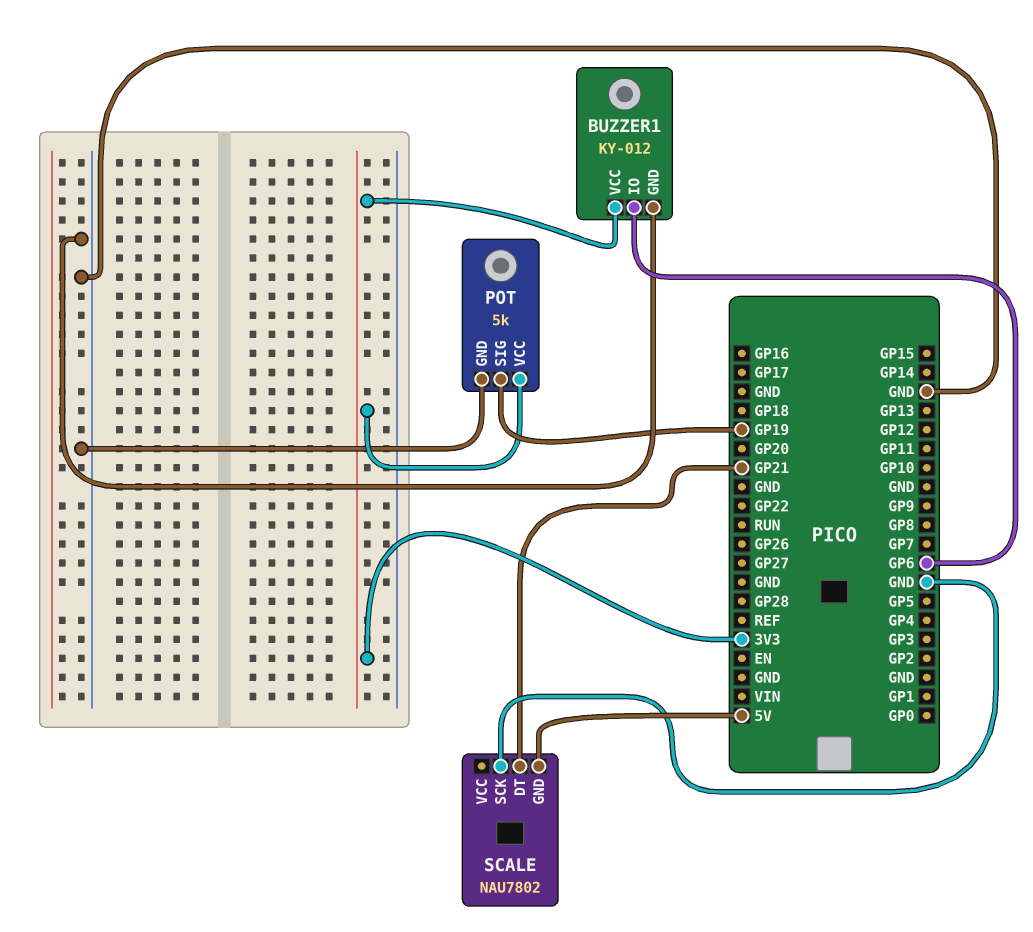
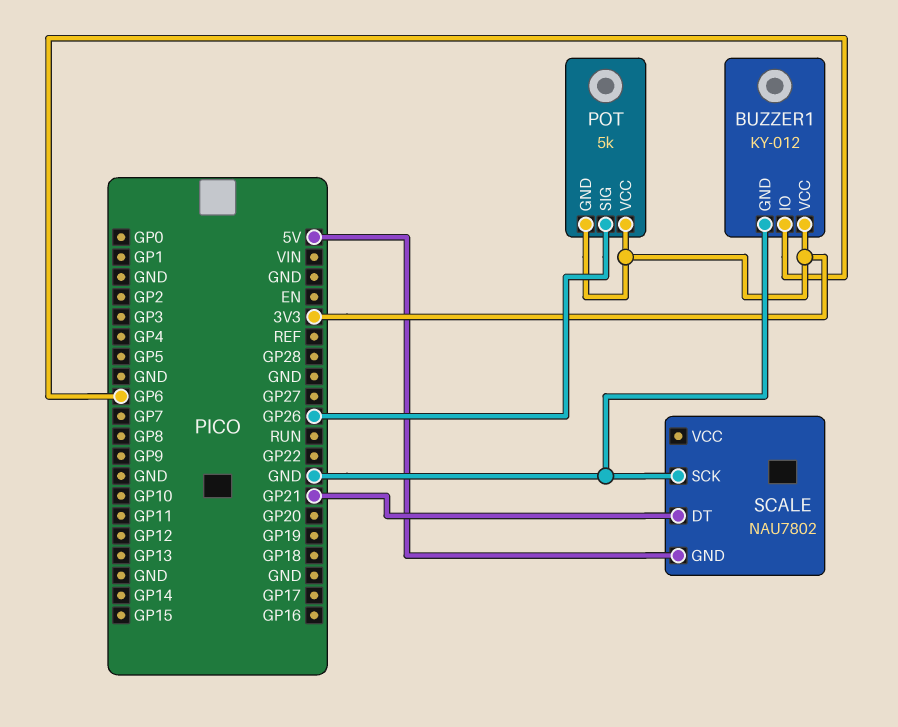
POT pin GND: GND -> 3V3
POT pin SIG: GP19 -> GP26

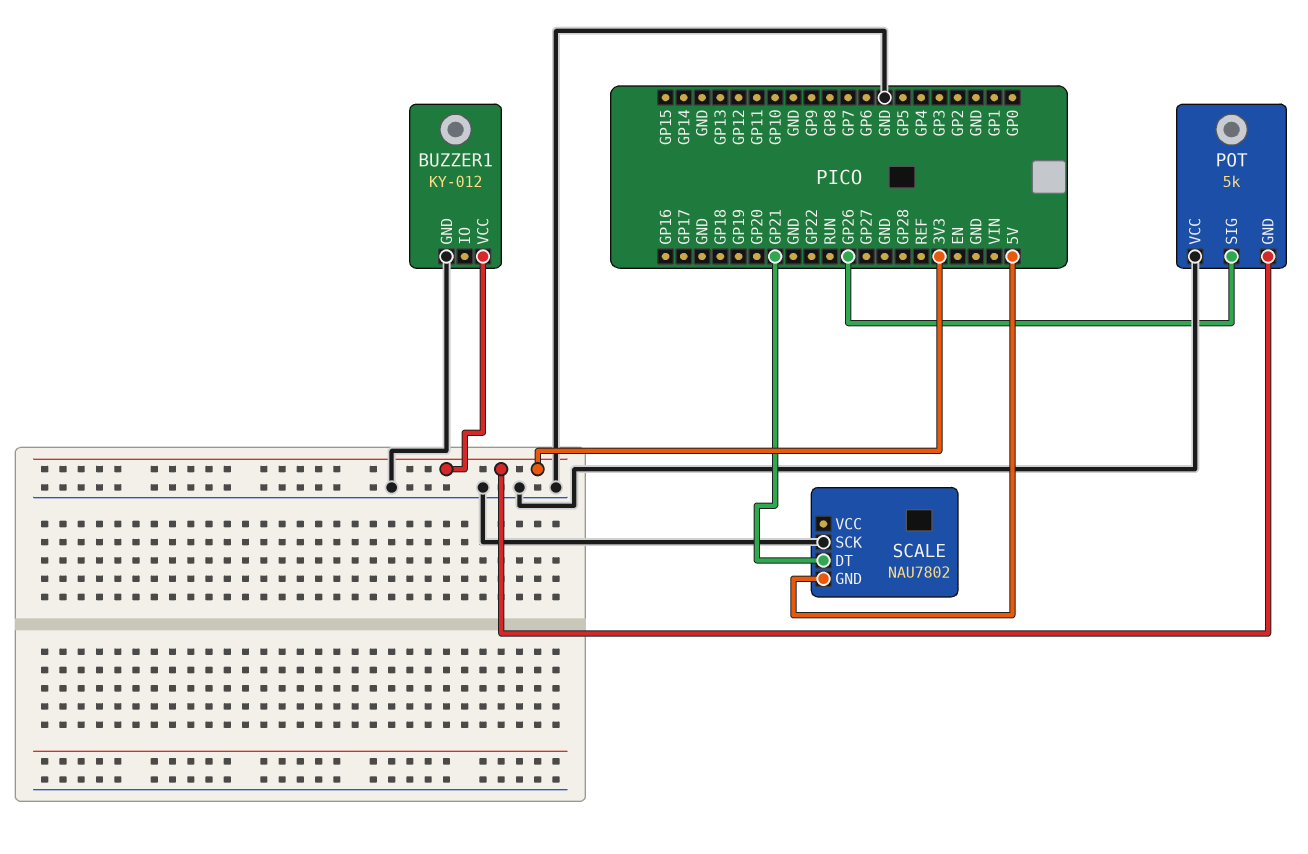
BUZZER1 pin IO: GP6 -> none
POT pin VCC: 3V3 -> GND

